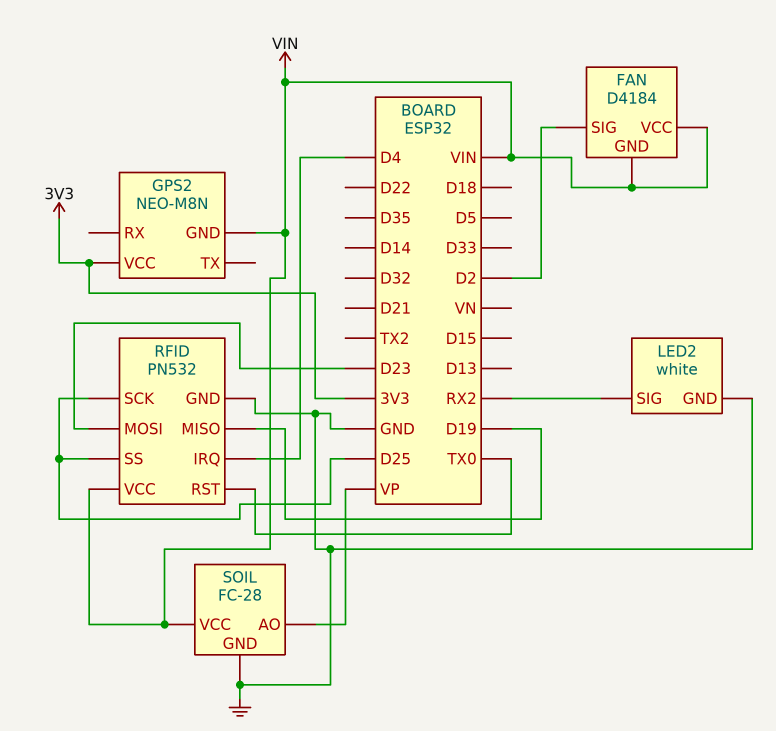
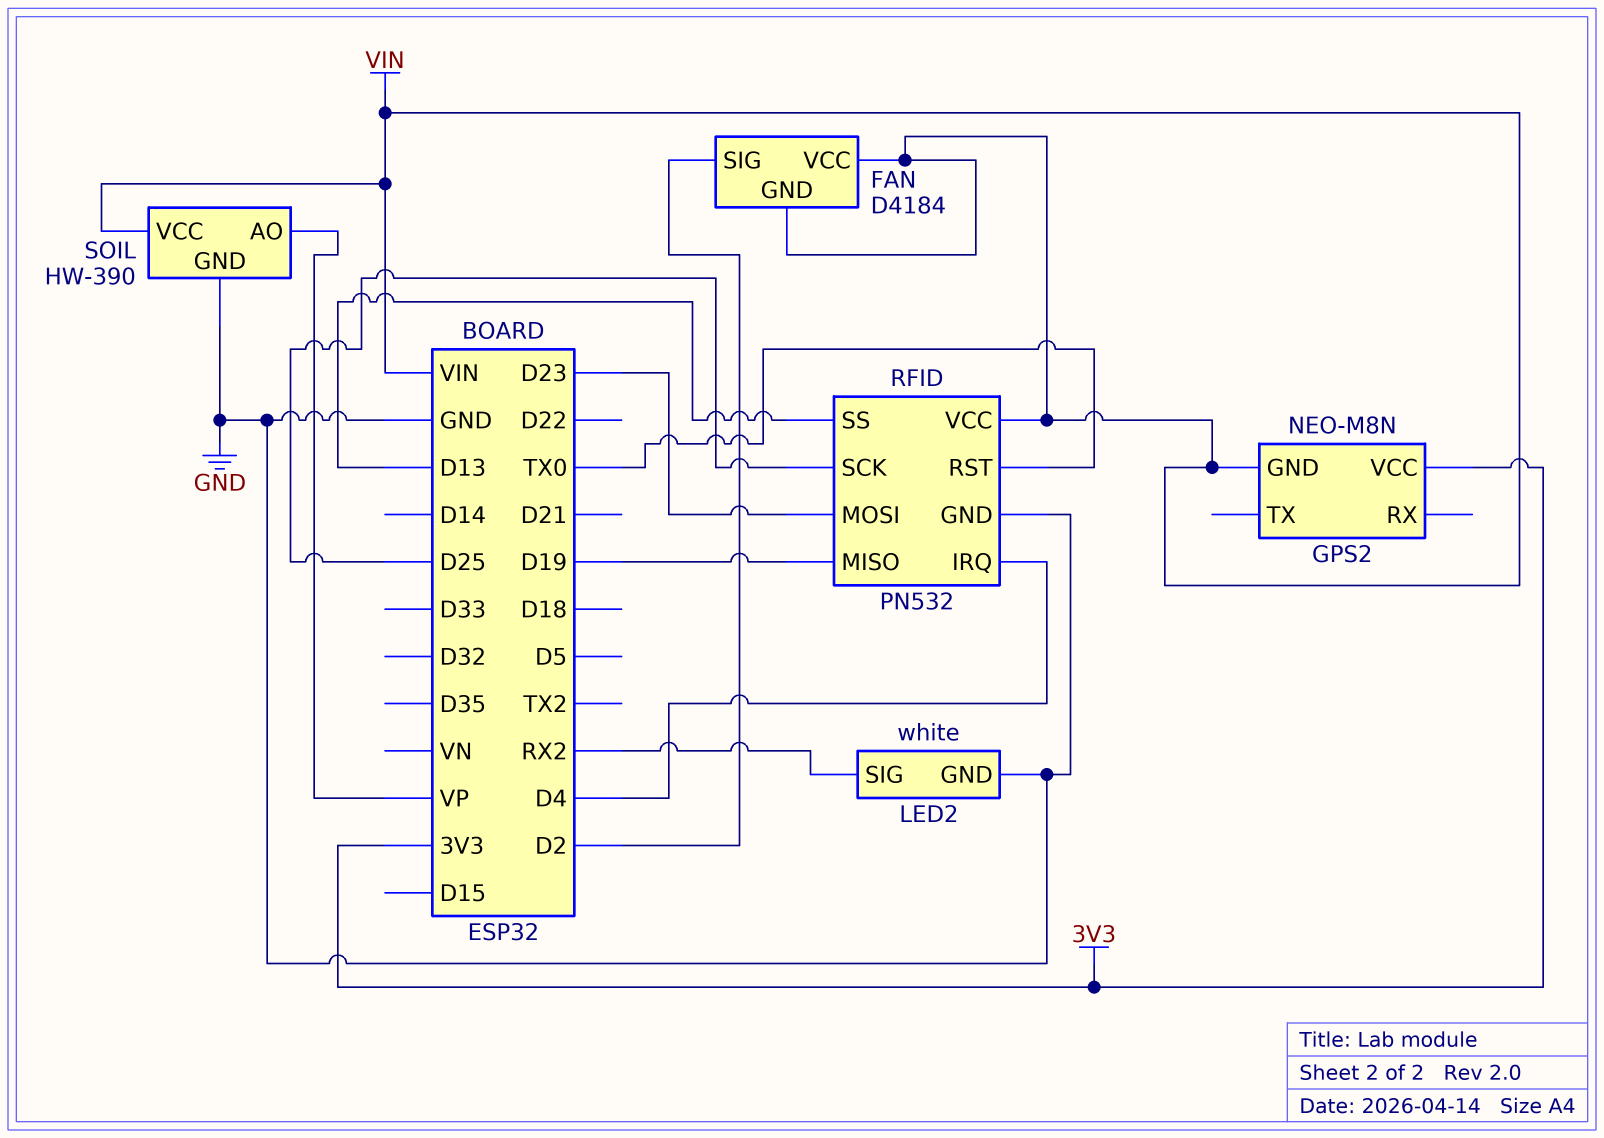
RFID pin SS: D25 -> D13
SOIL: FC-28 -> HW-390

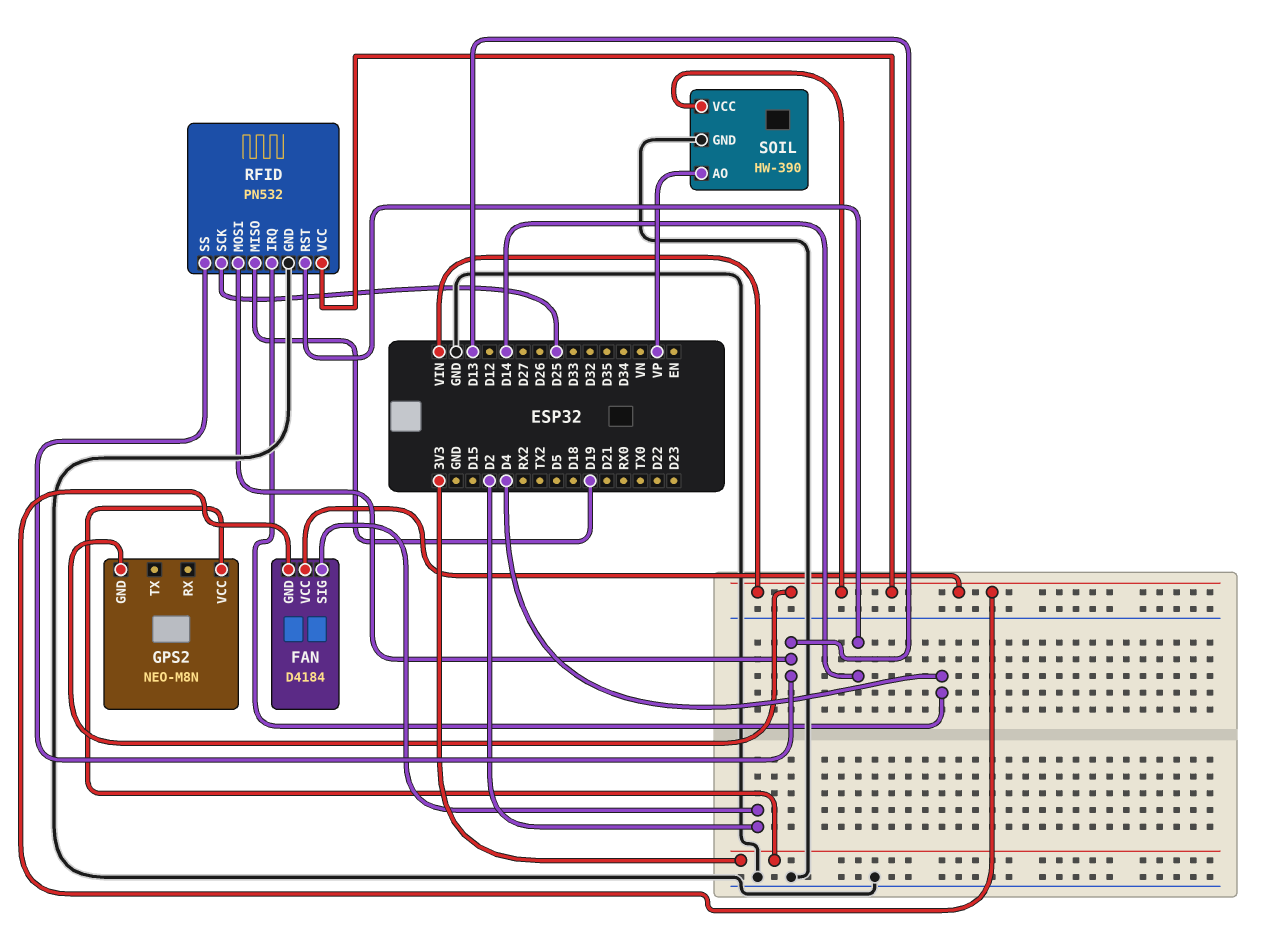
LED2: white -> none
LED2 pin GND: GND -> none
LED2 pin SIG: RX2 -> none
RFID pin MOSI: D23 -> D13
RFID pin RST: TX0 -> D14

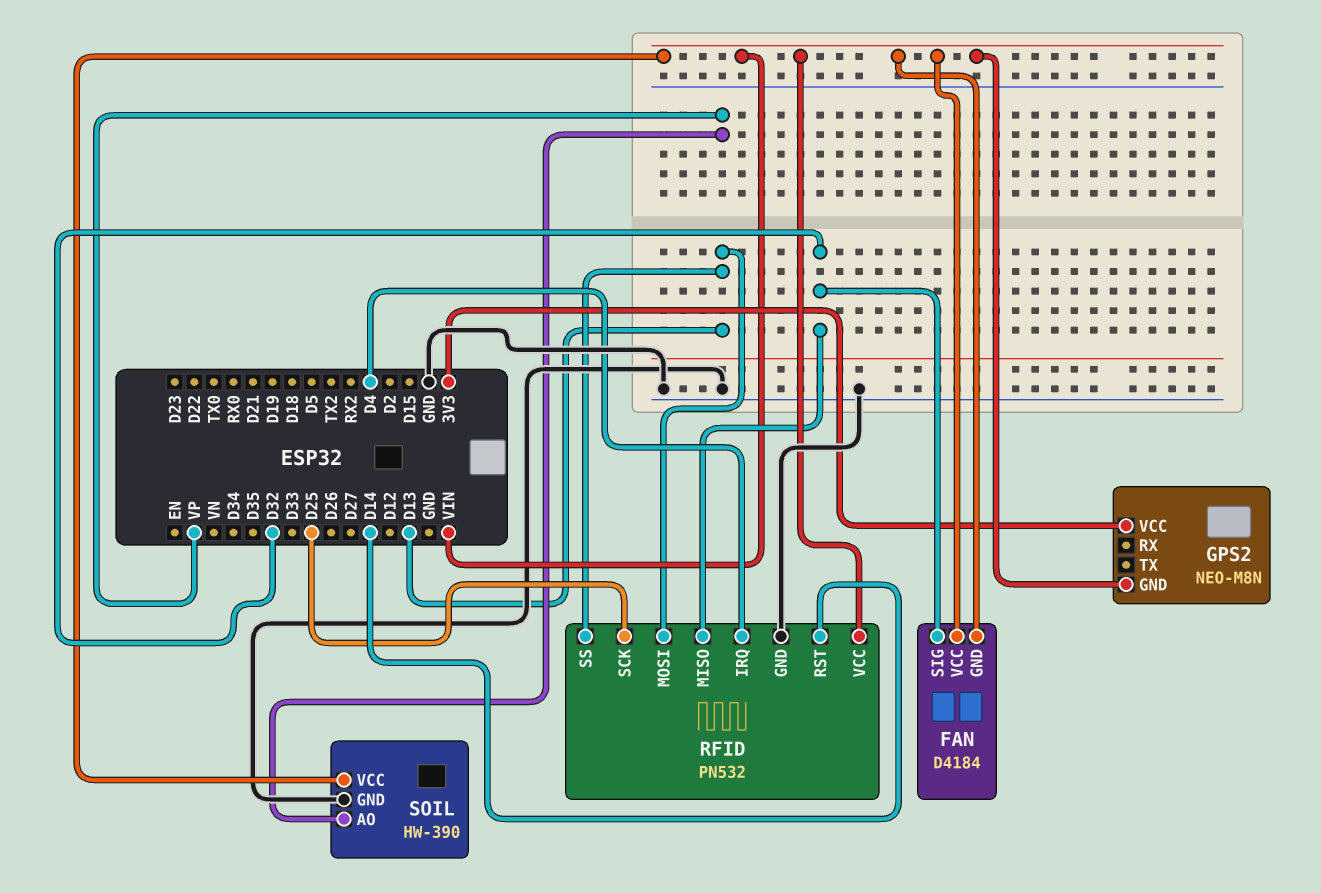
FAN pin SIG: D2 -> D32
RFID pin MISO: D19 -> D32

